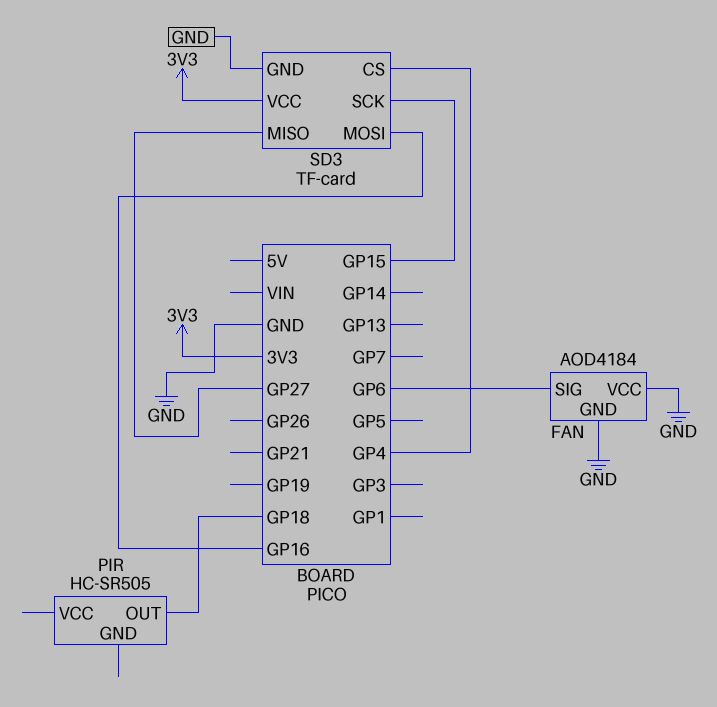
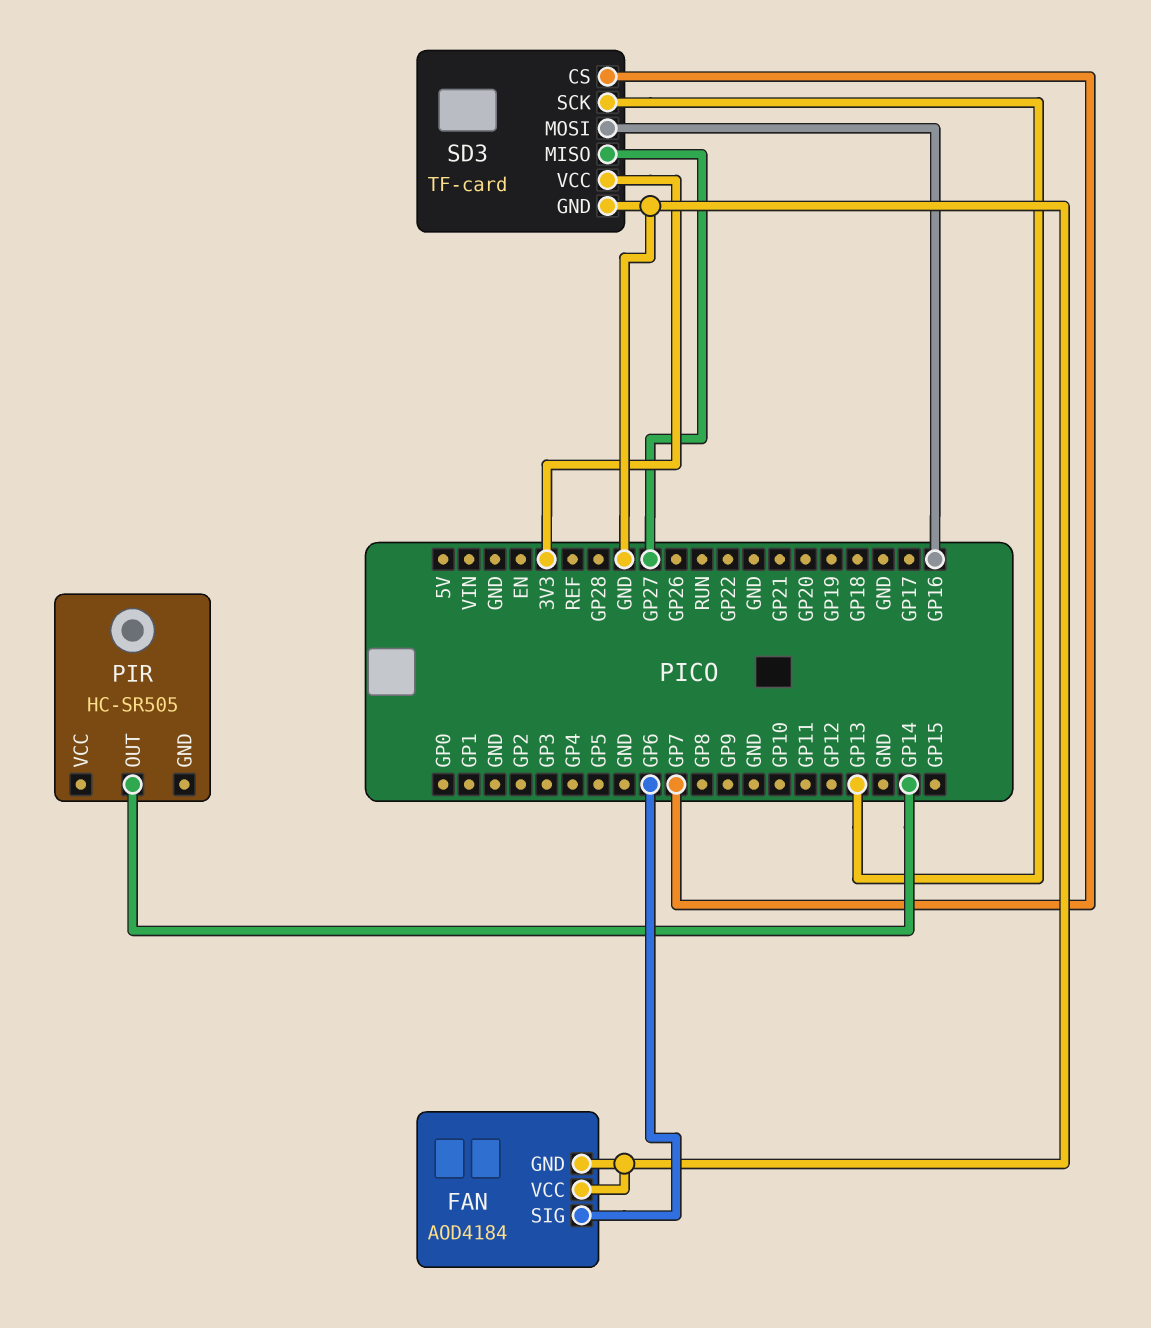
PIR pin OUT: GP18 -> GP14
SD3 pin CS: GP4 -> GP7
SD3 pin SCK: GP15 -> GP13

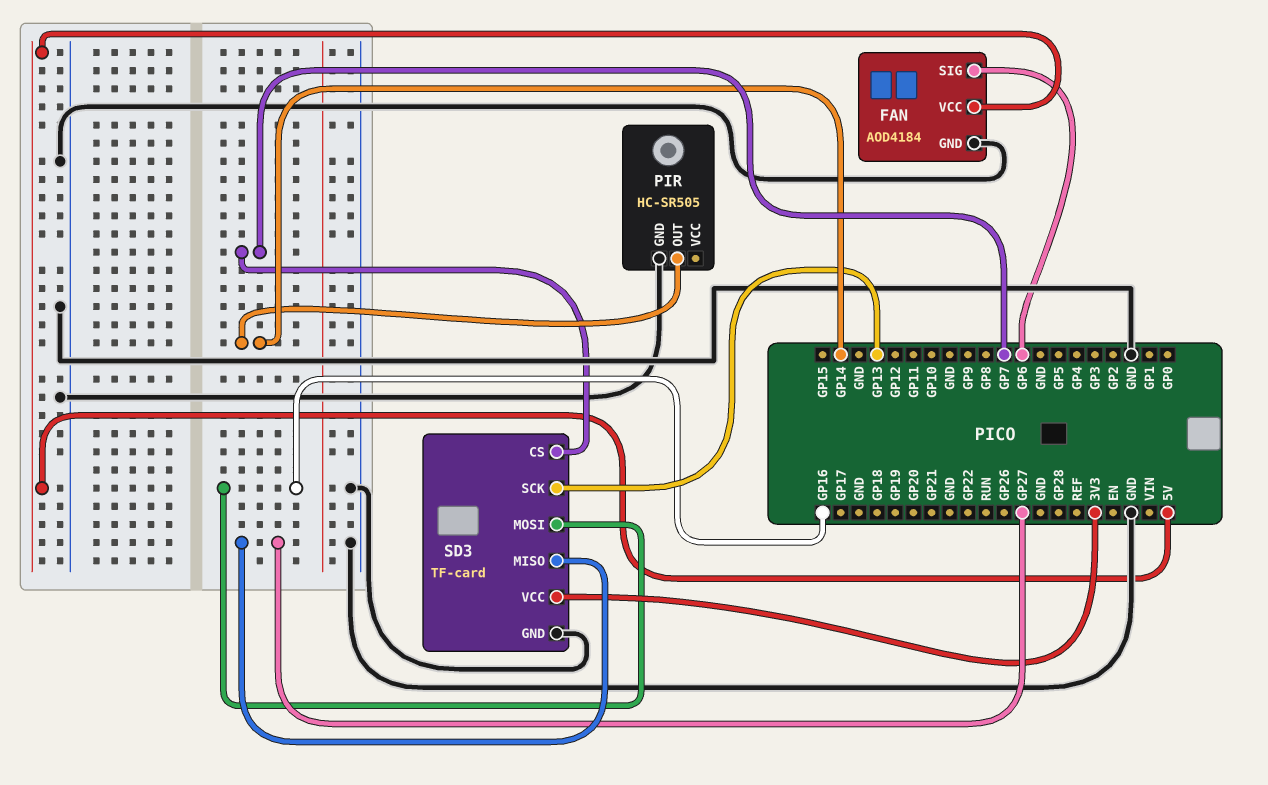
FAN pin VCC: GND -> 5V
PIR pin GND: none -> GND

